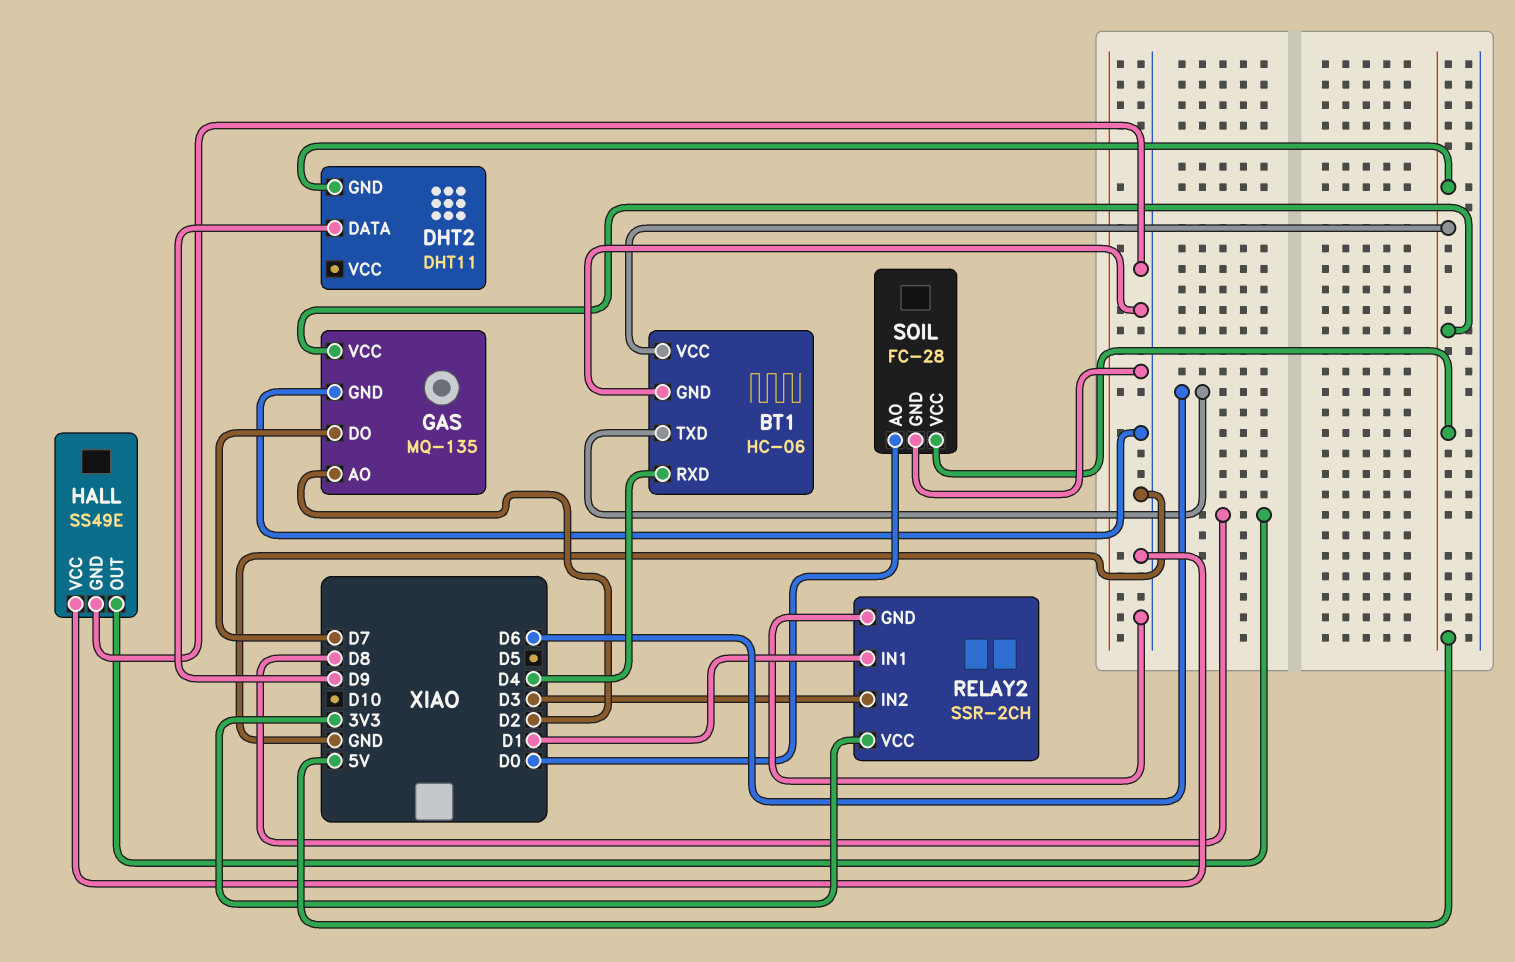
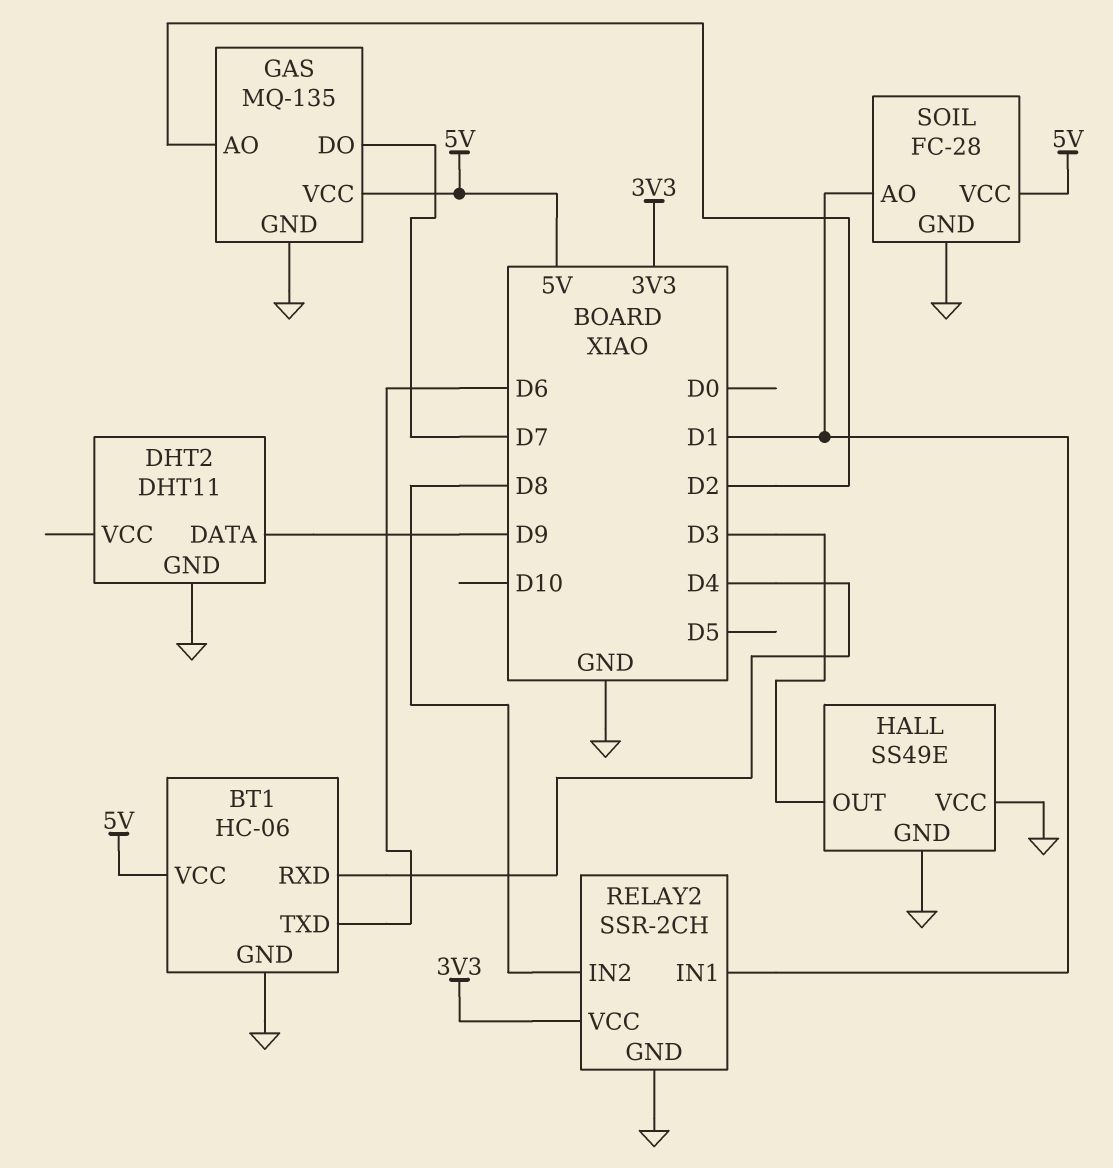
DHT2 pin GND: 5V -> GND
HALL pin OUT: D8 -> D3
RELAY2 pin IN2: D3 -> D8
SOIL pin AO: D0 -> D1

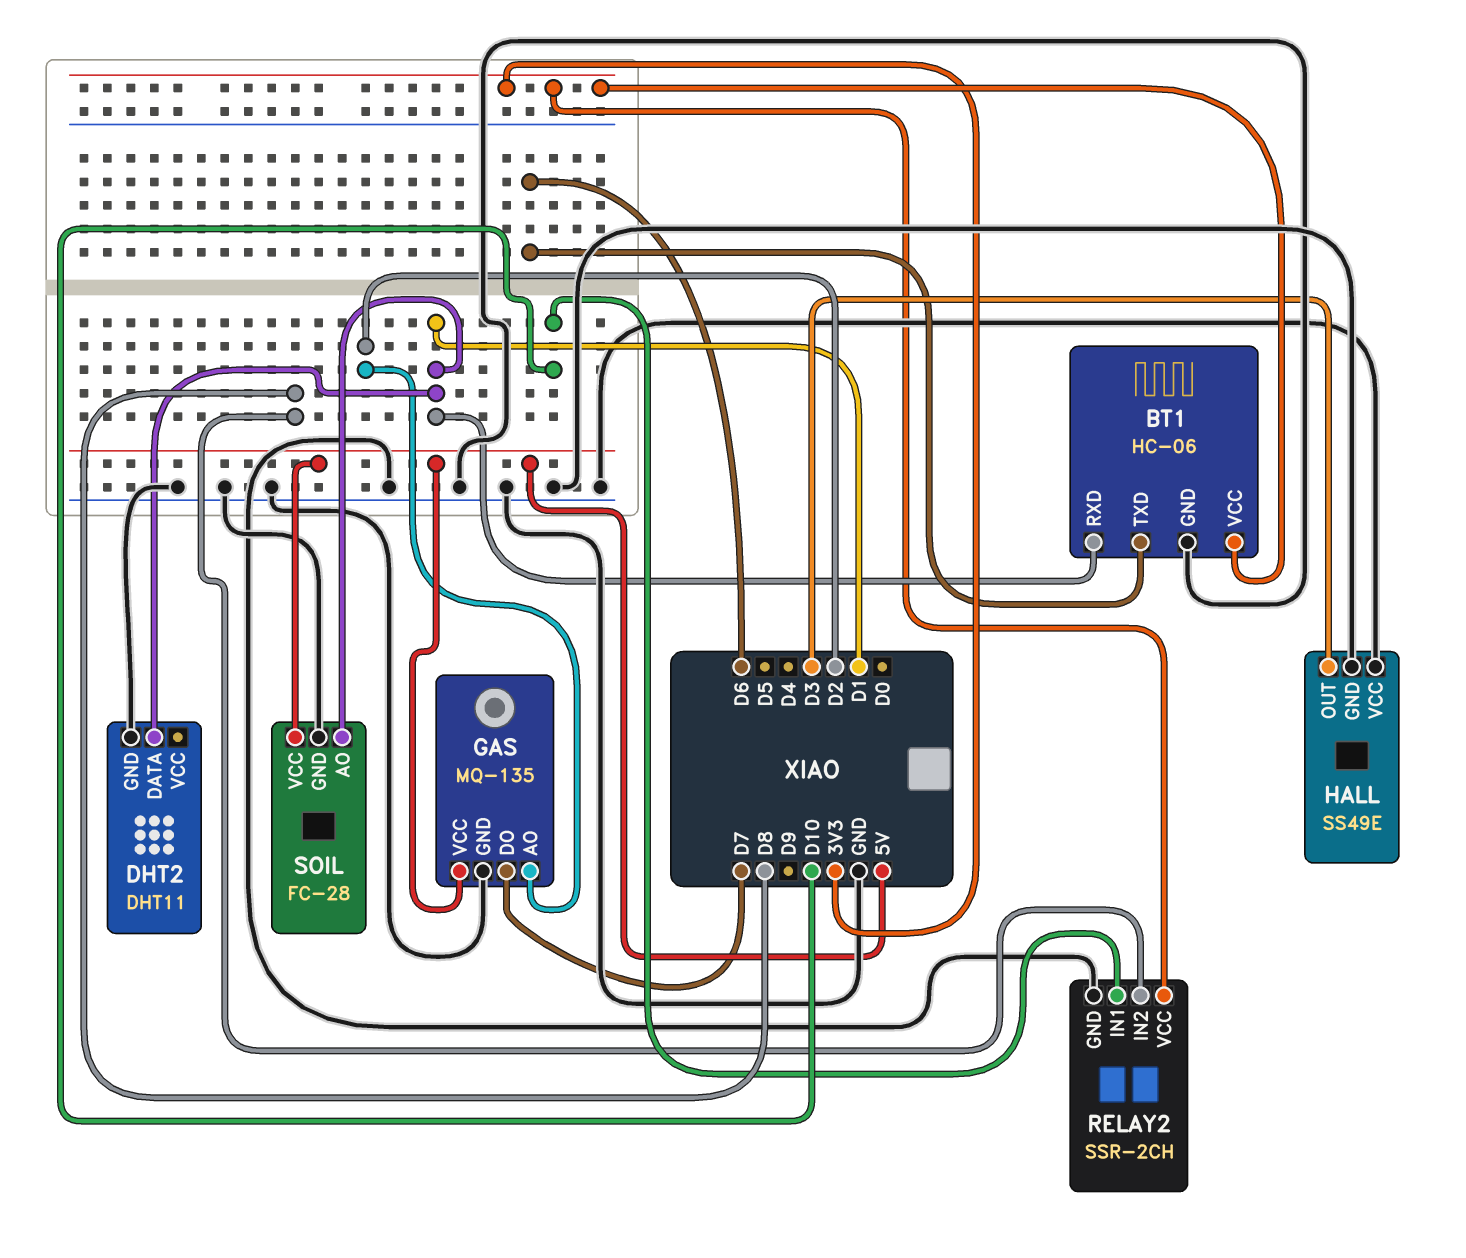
BT1 pin RXD: D4 -> D1
BT1 pin VCC: 5V -> 3V3
DHT2 pin DATA: D9 -> D1
RELAY2 pin IN1: D1 -> D10

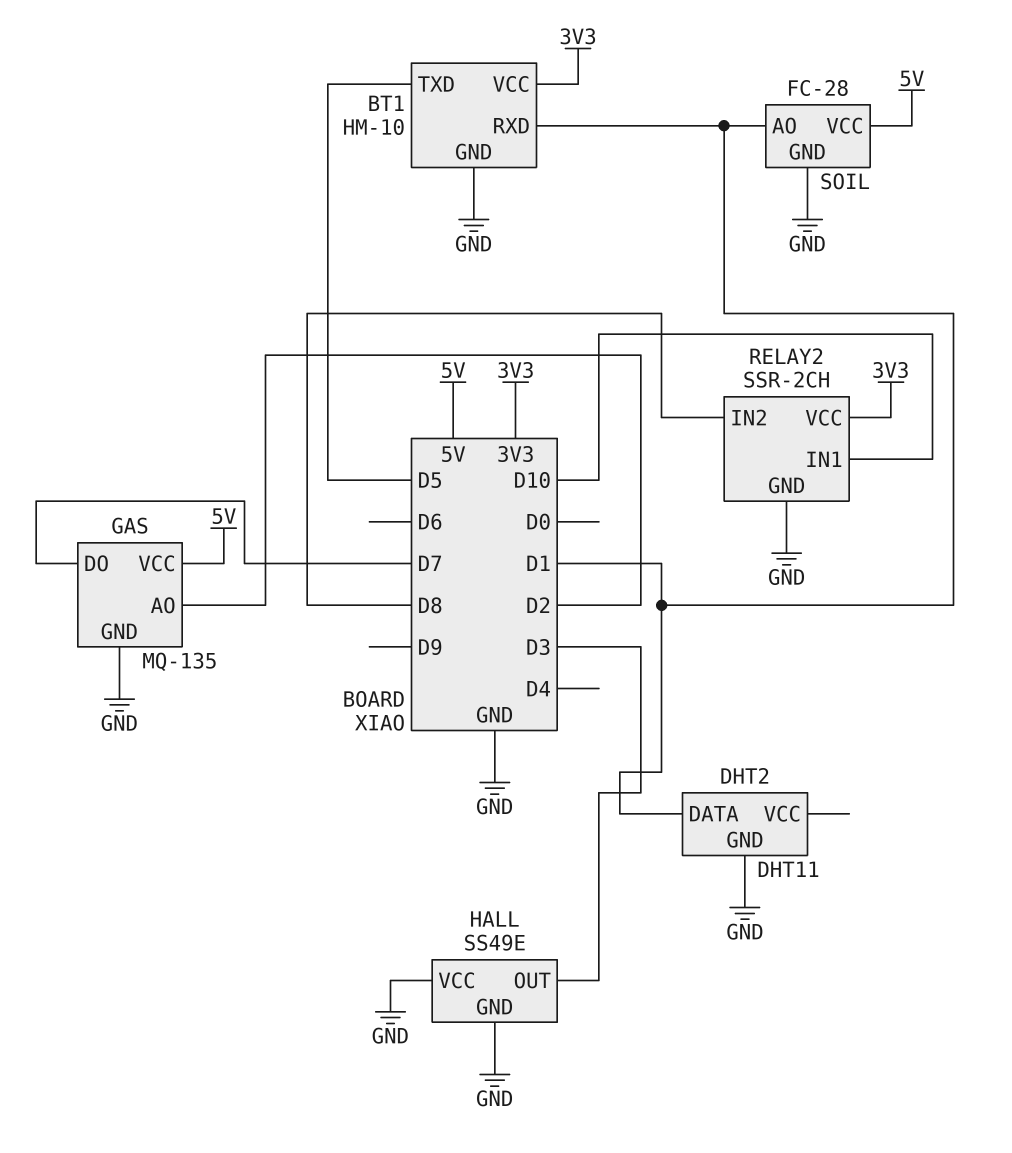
BT1: HC-06 -> HM-10
BT1 pin TXD: D6 -> D5

